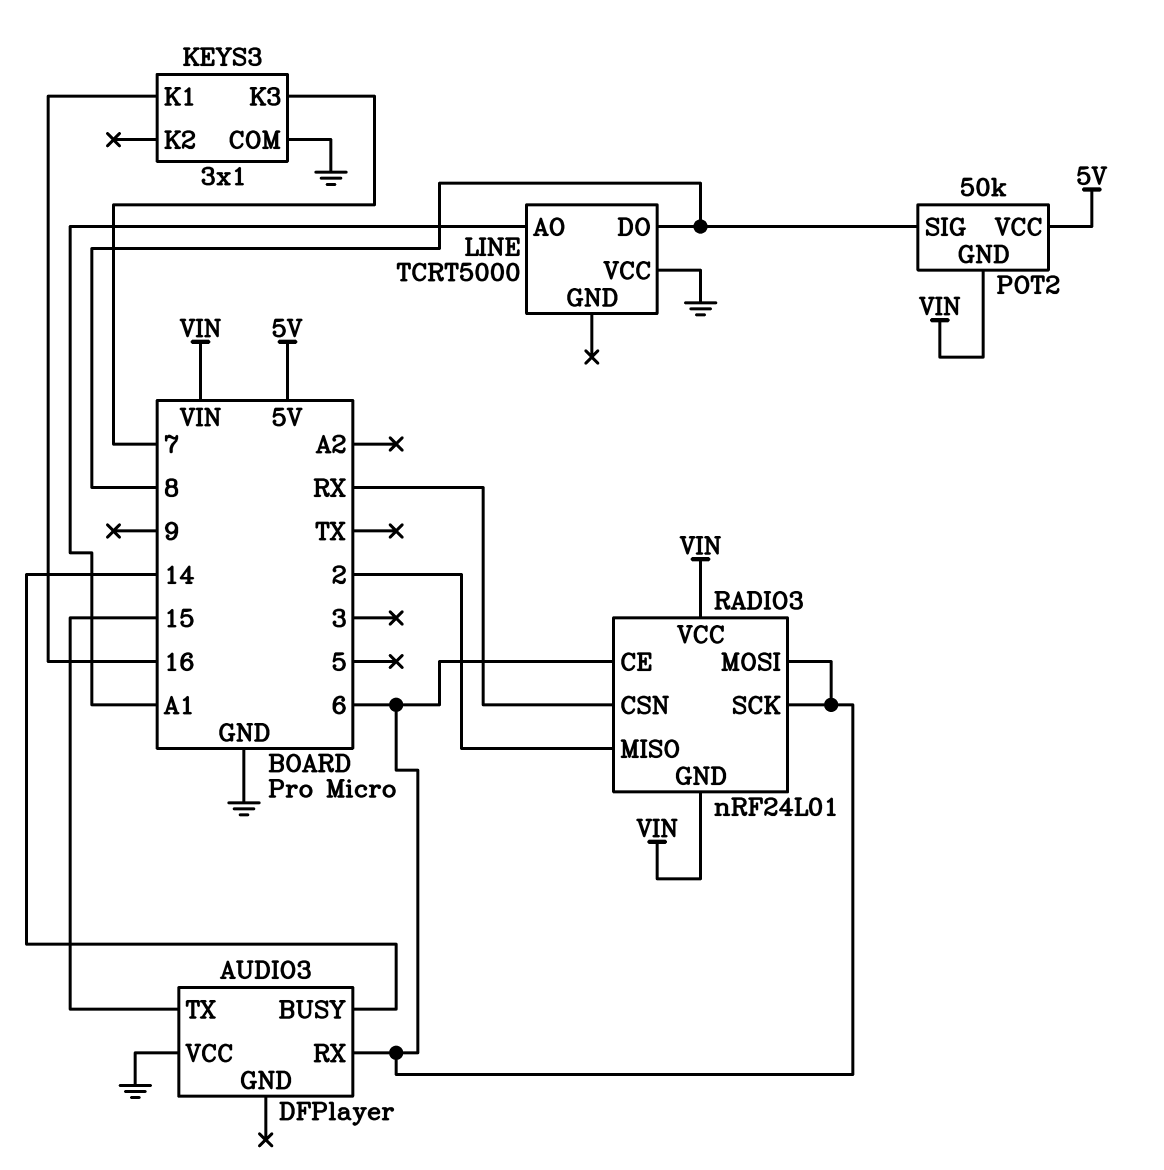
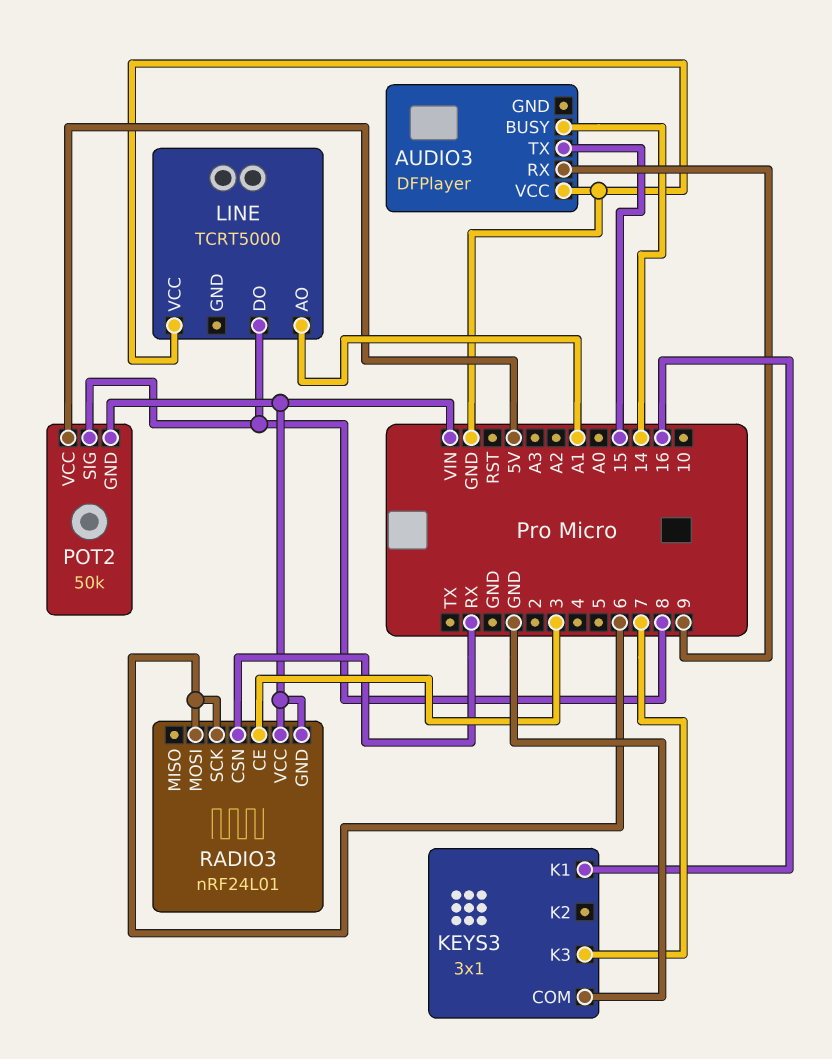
AUDIO3 pin RX: 6 -> 9
RADIO3 pin CE: 6 -> 3
RADIO3 pin MISO: 2 -> none

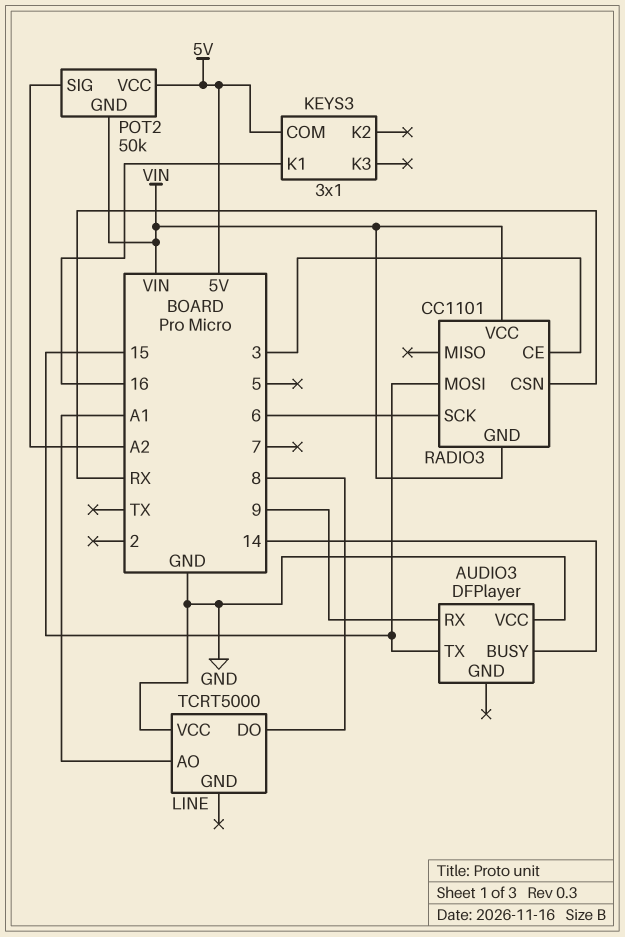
KEYS3 pin COM: GND -> 5V
KEYS3 pin K3: 7 -> none
POT2 pin SIG: 8 -> A2
RADIO3: nRF24L01 -> CC1101
RADIO3 pin MOSI: 6 -> 15

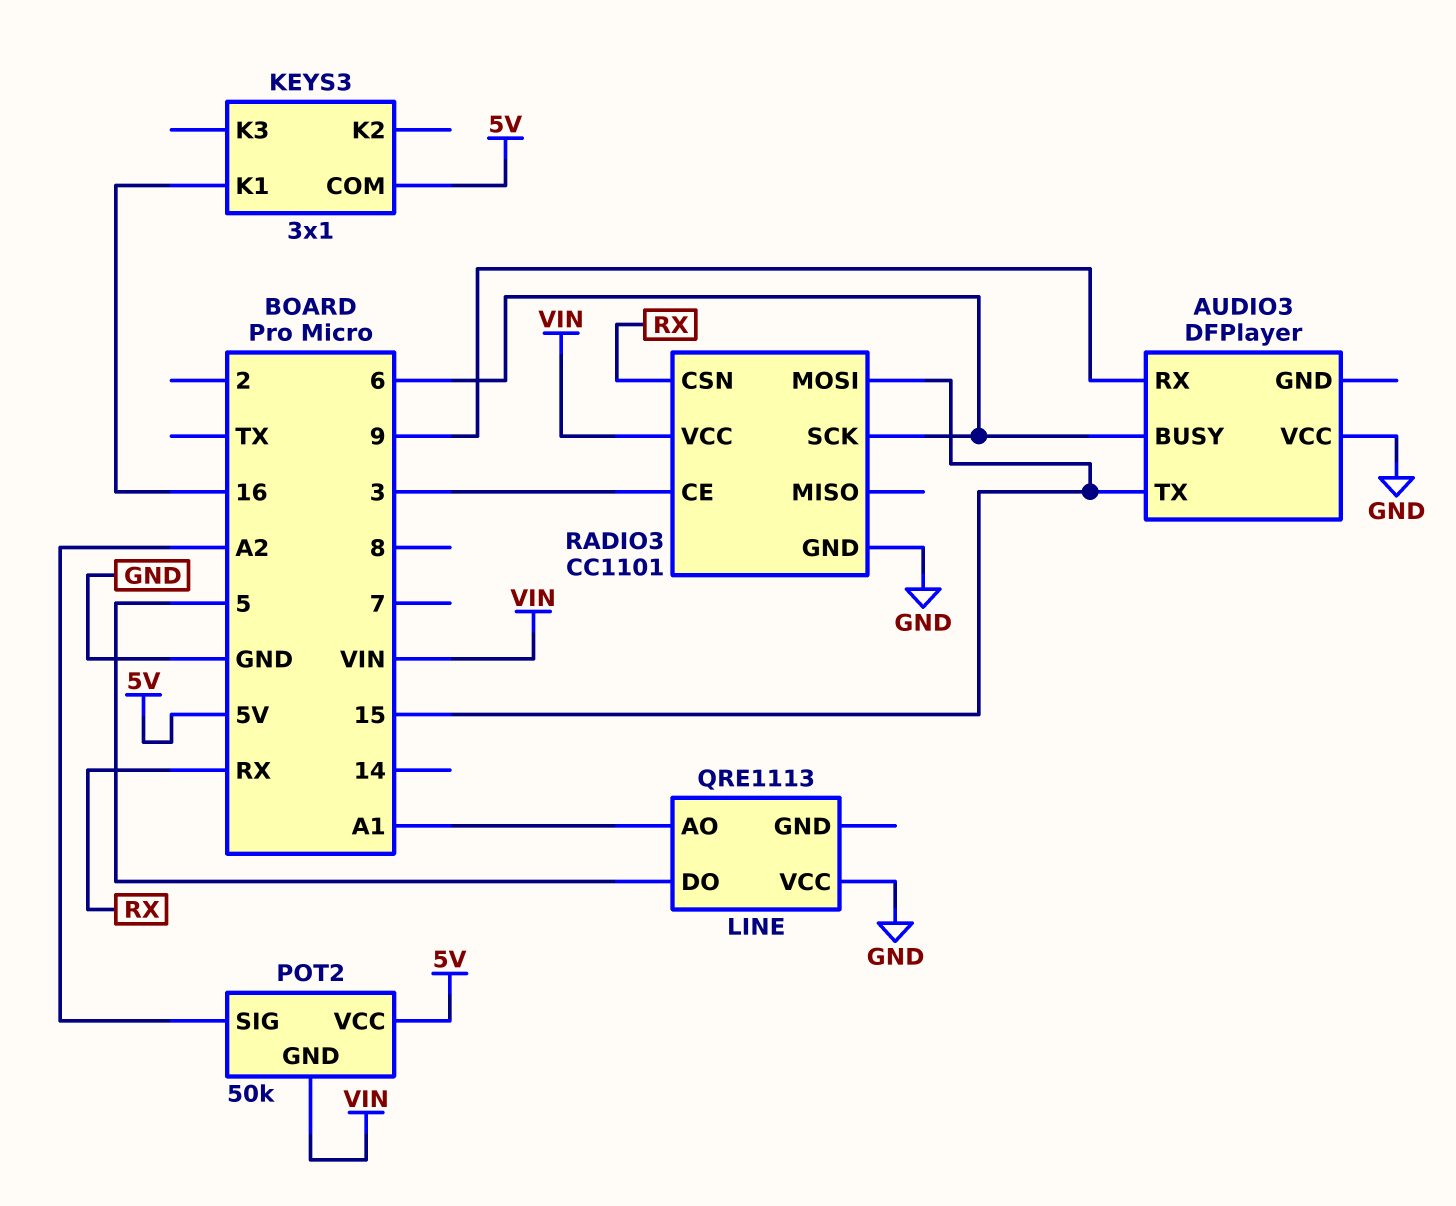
AUDIO3 pin BUSY: 14 -> 6
LINE: TCRT5000 -> QRE1113
LINE pin DO: 8 -> 5
RADIO3 pin GND: VIN -> GND

